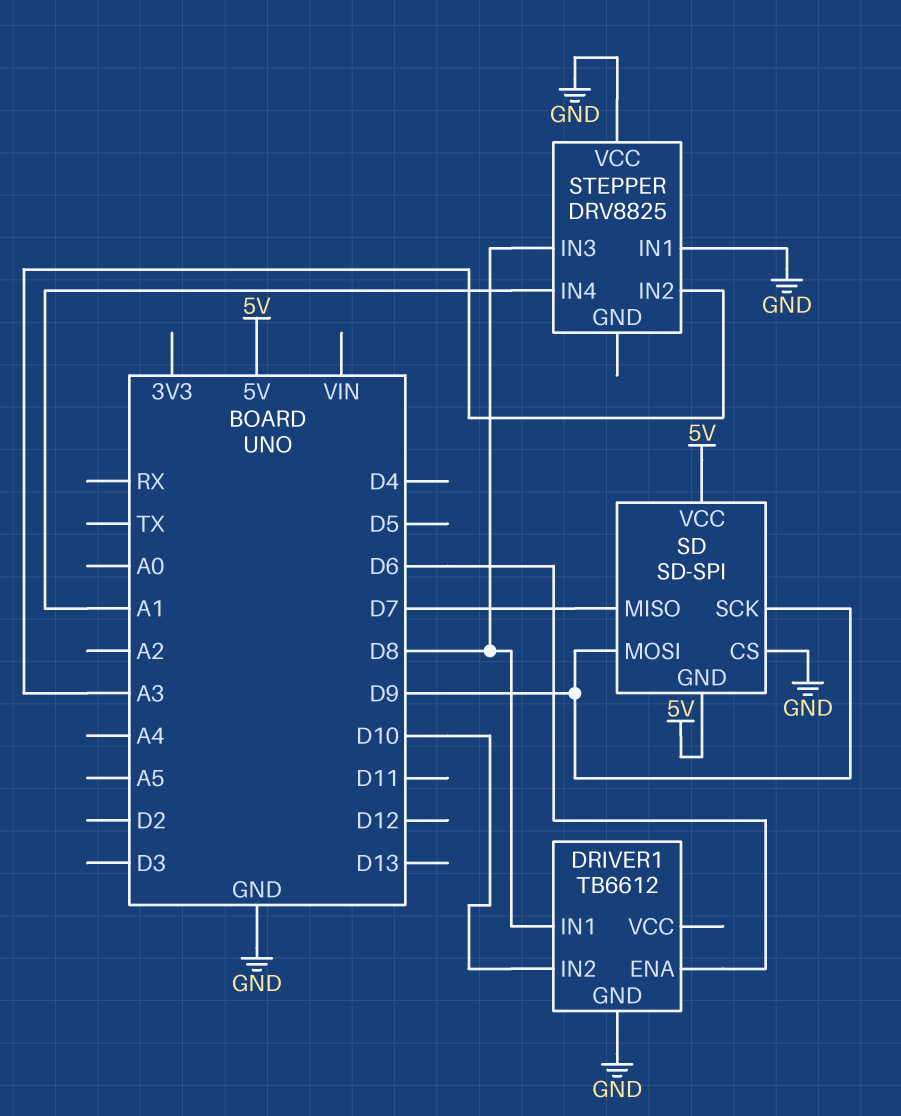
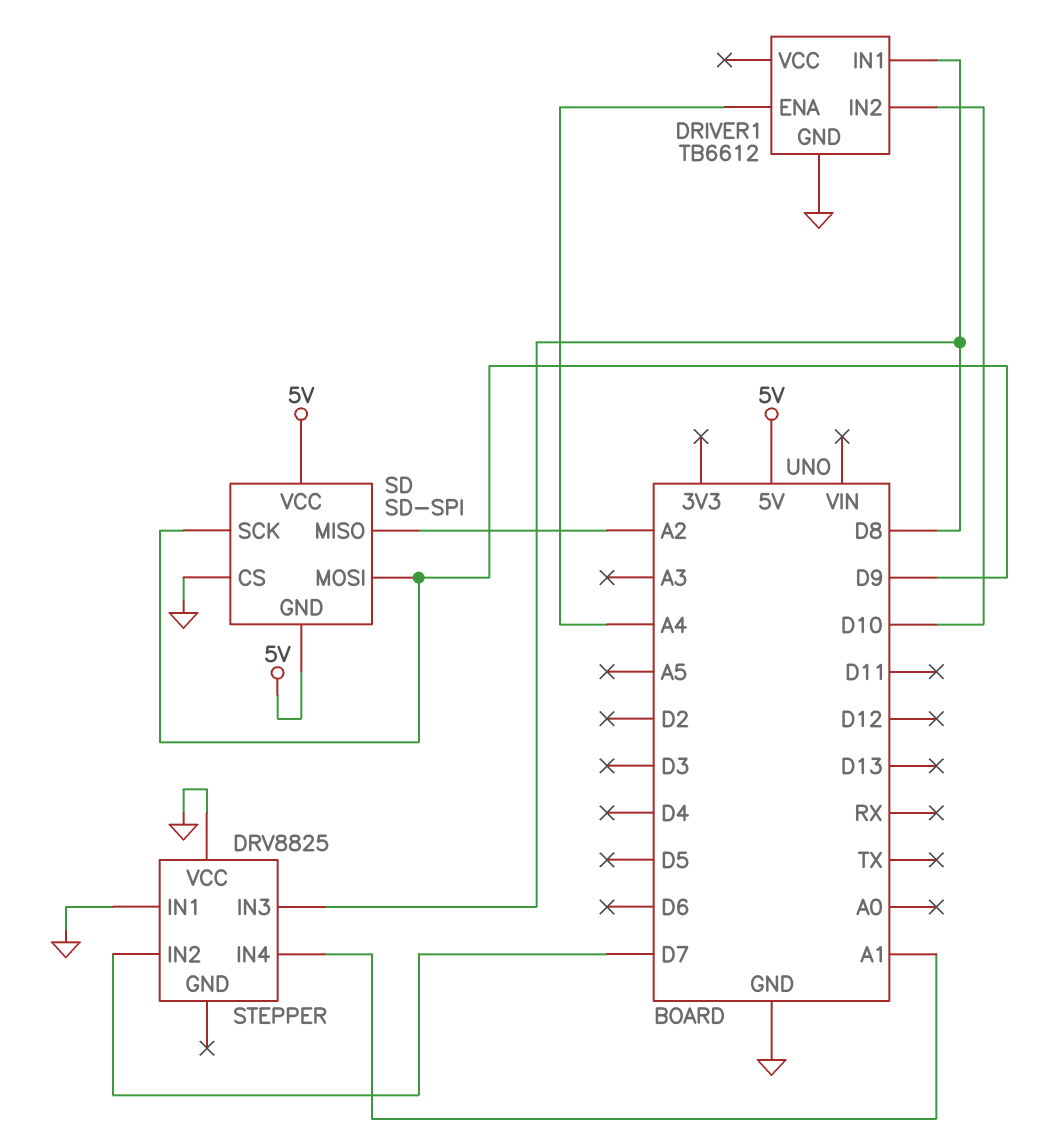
DRIVER1 pin ENA: D6 -> A4
SD pin MISO: D7 -> A2
STEPPER pin IN2: A3 -> D7

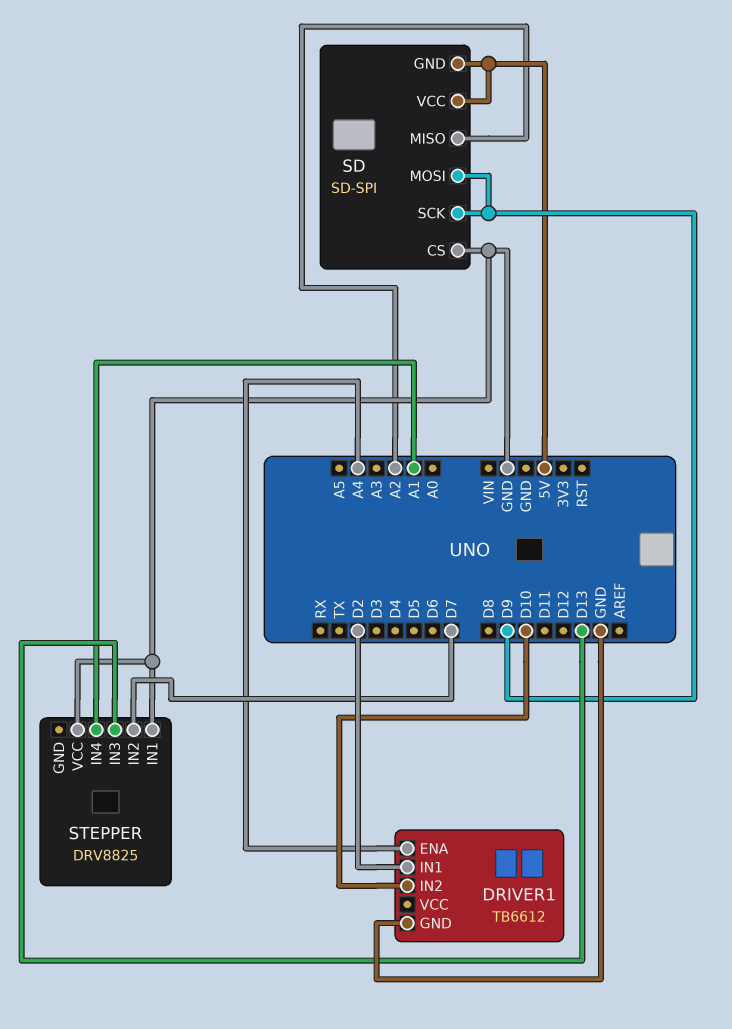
DRIVER1 pin IN1: D8 -> D2
STEPPER pin IN3: D8 -> D13

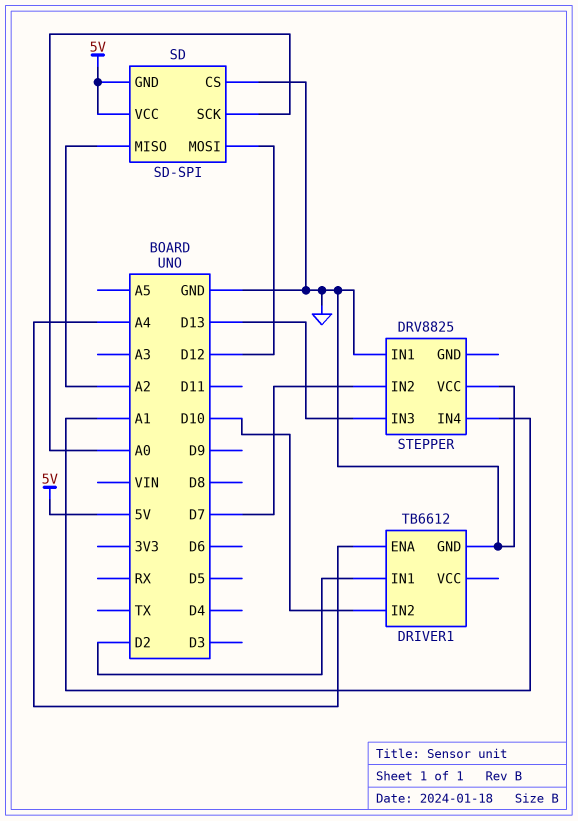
SD pin MOSI: D9 -> D12
SD pin SCK: D9 -> A0

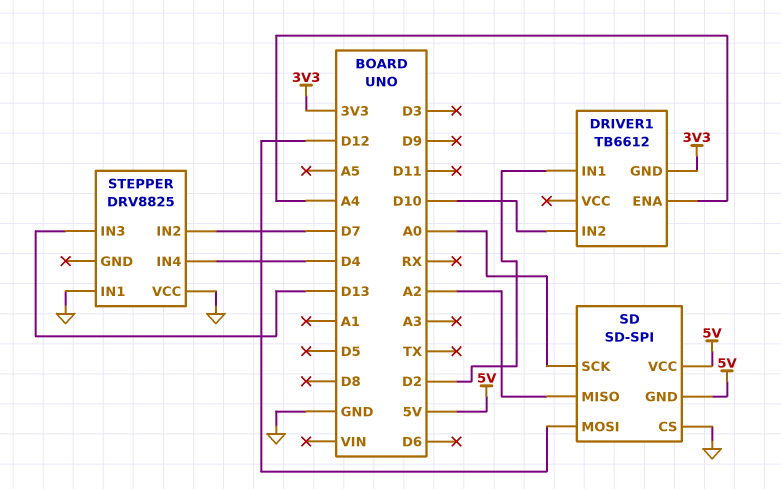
DRIVER1 pin GND: GND -> 3V3
STEPPER pin IN4: A1 -> D4

